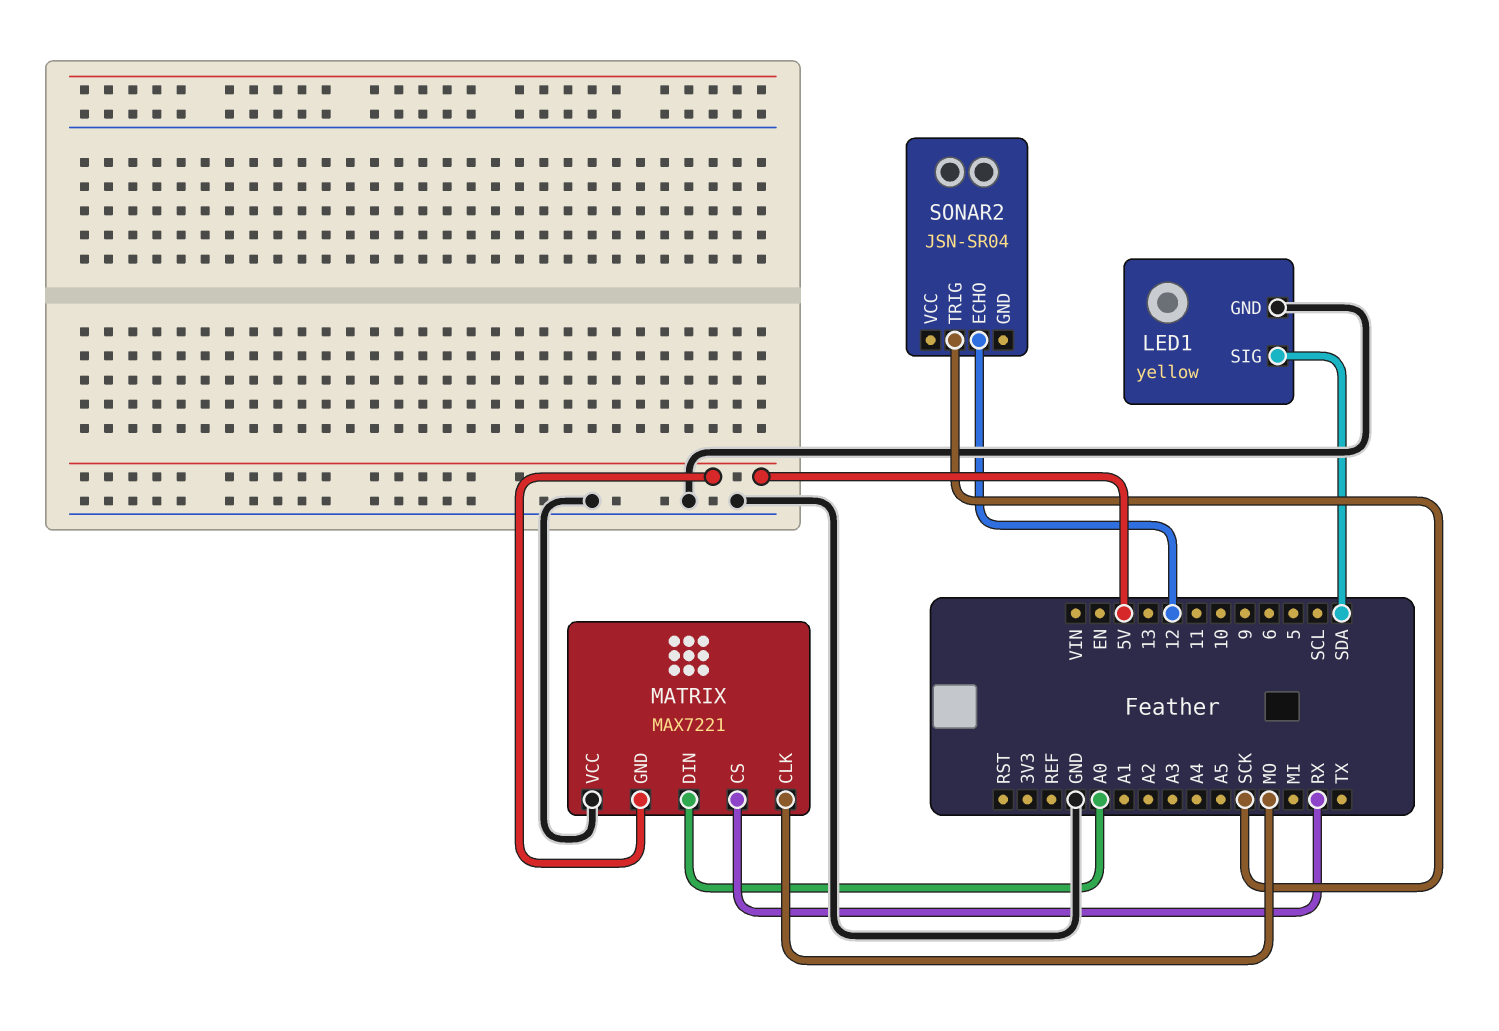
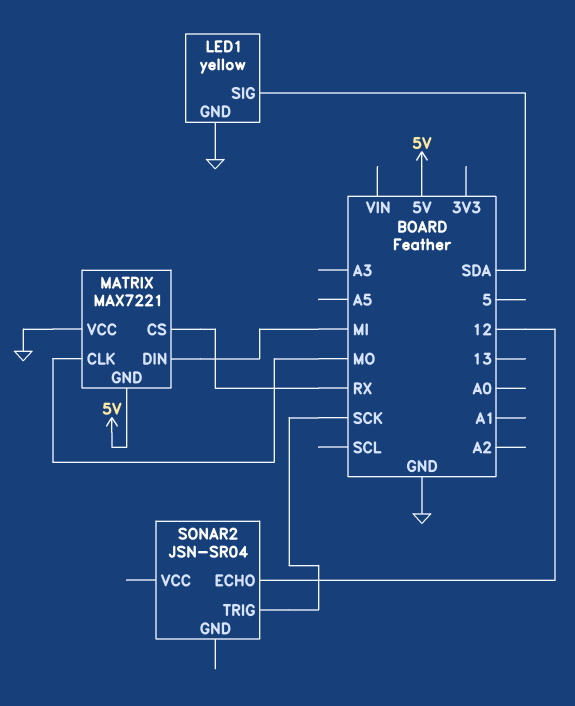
MATRIX pin DIN: A0 -> MI

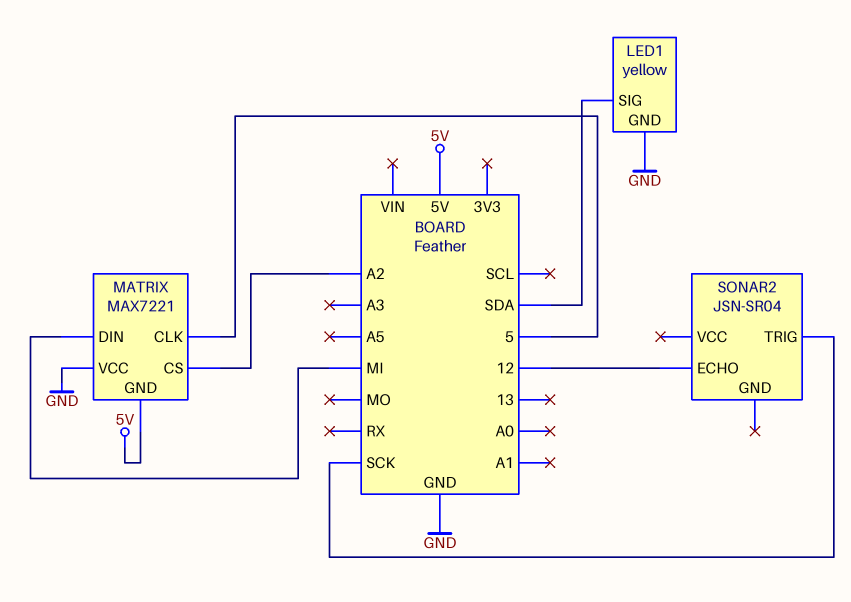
MATRIX pin CLK: MO -> 5
MATRIX pin CS: RX -> A2

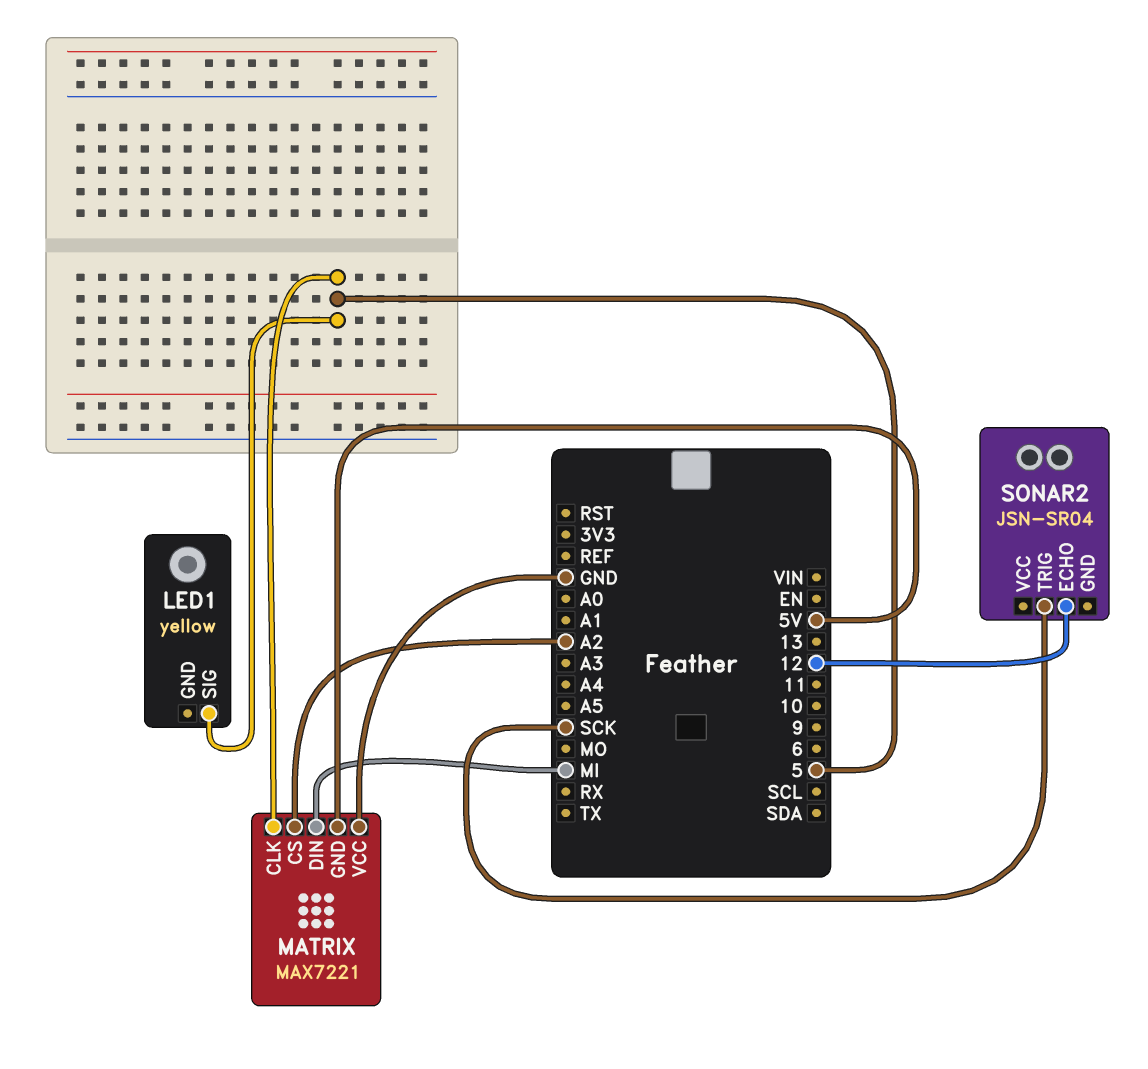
LED1 pin GND: GND -> none
LED1 pin SIG: SDA -> 5

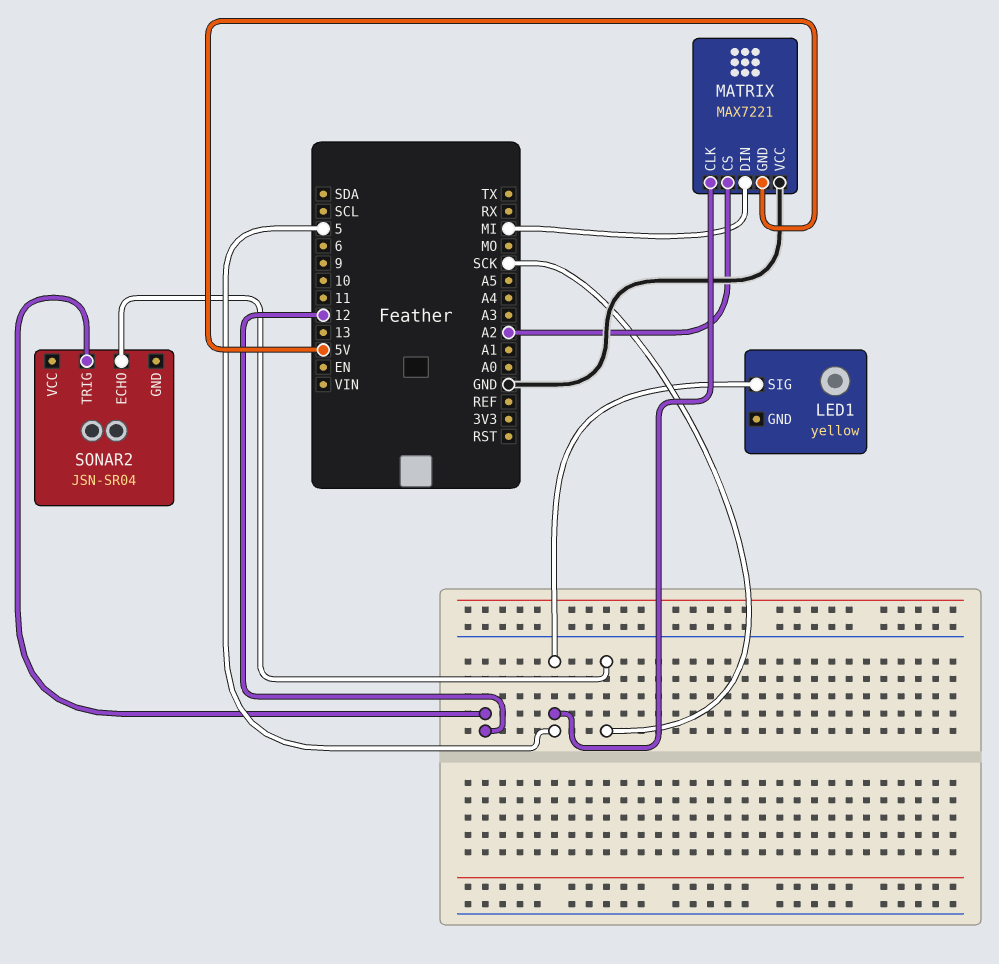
SONAR2 pin ECHO: 12 -> SCK
SONAR2 pin TRIG: SCK -> 12

